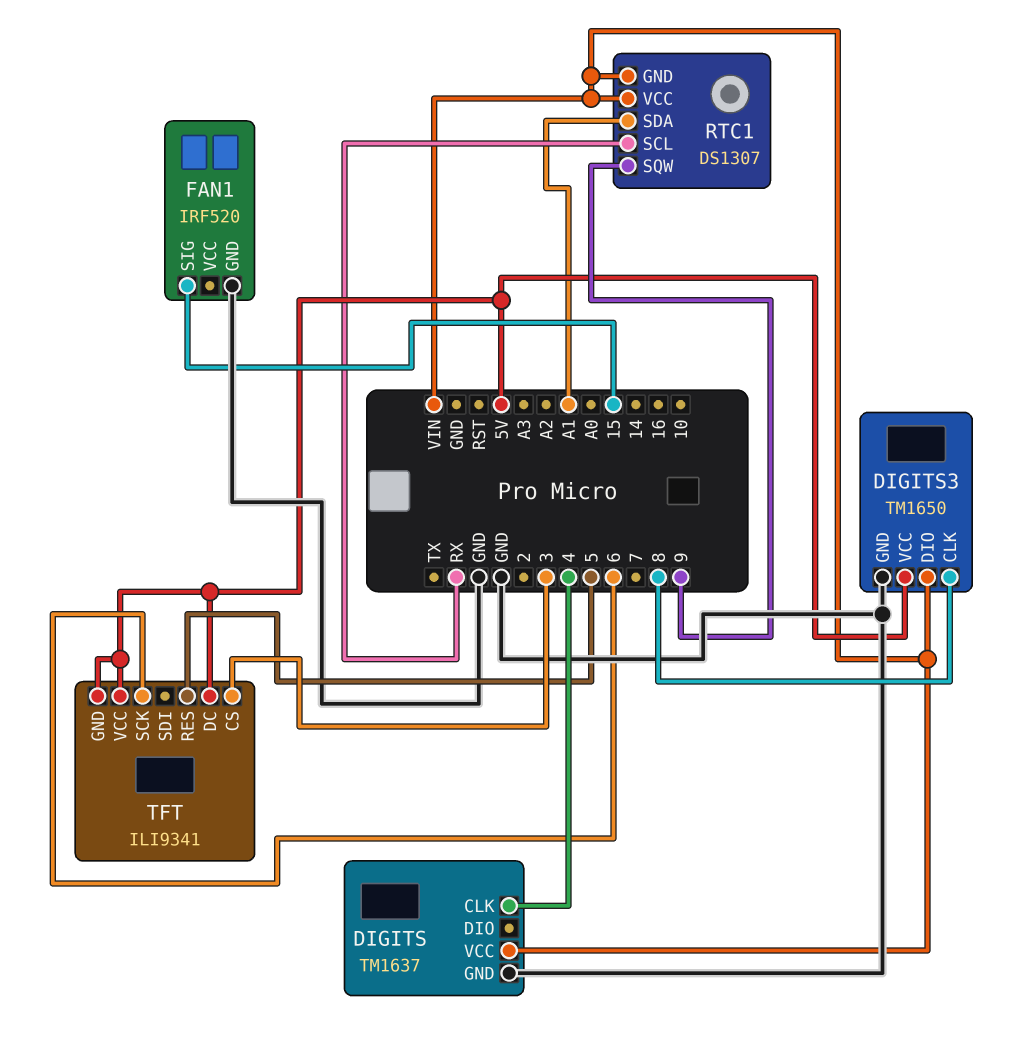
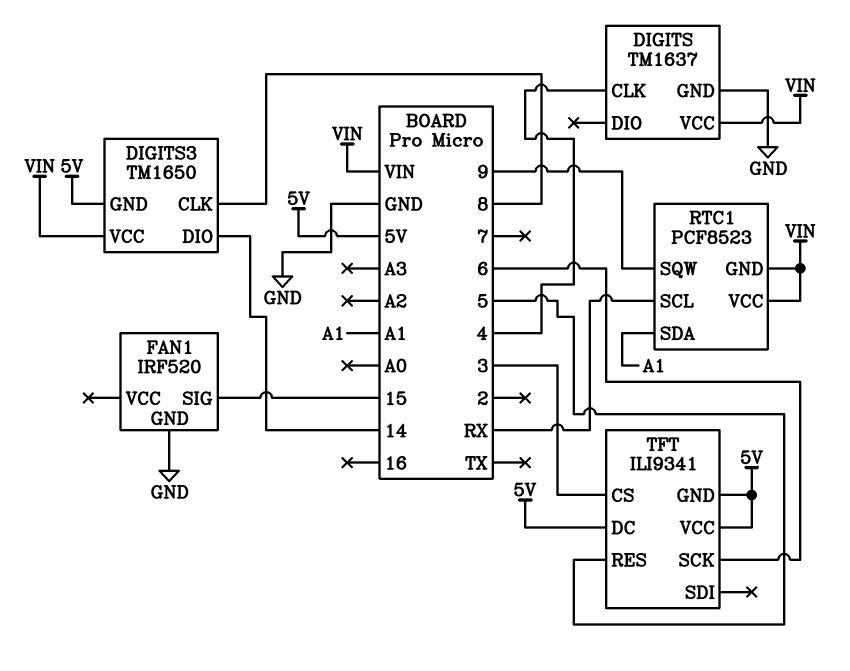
DIGITS3 pin DIO: VIN -> 14
DIGITS3 pin GND: GND -> 5V
DIGITS3 pin VCC: 5V -> VIN
RTC1: DS1307 -> PCF8523

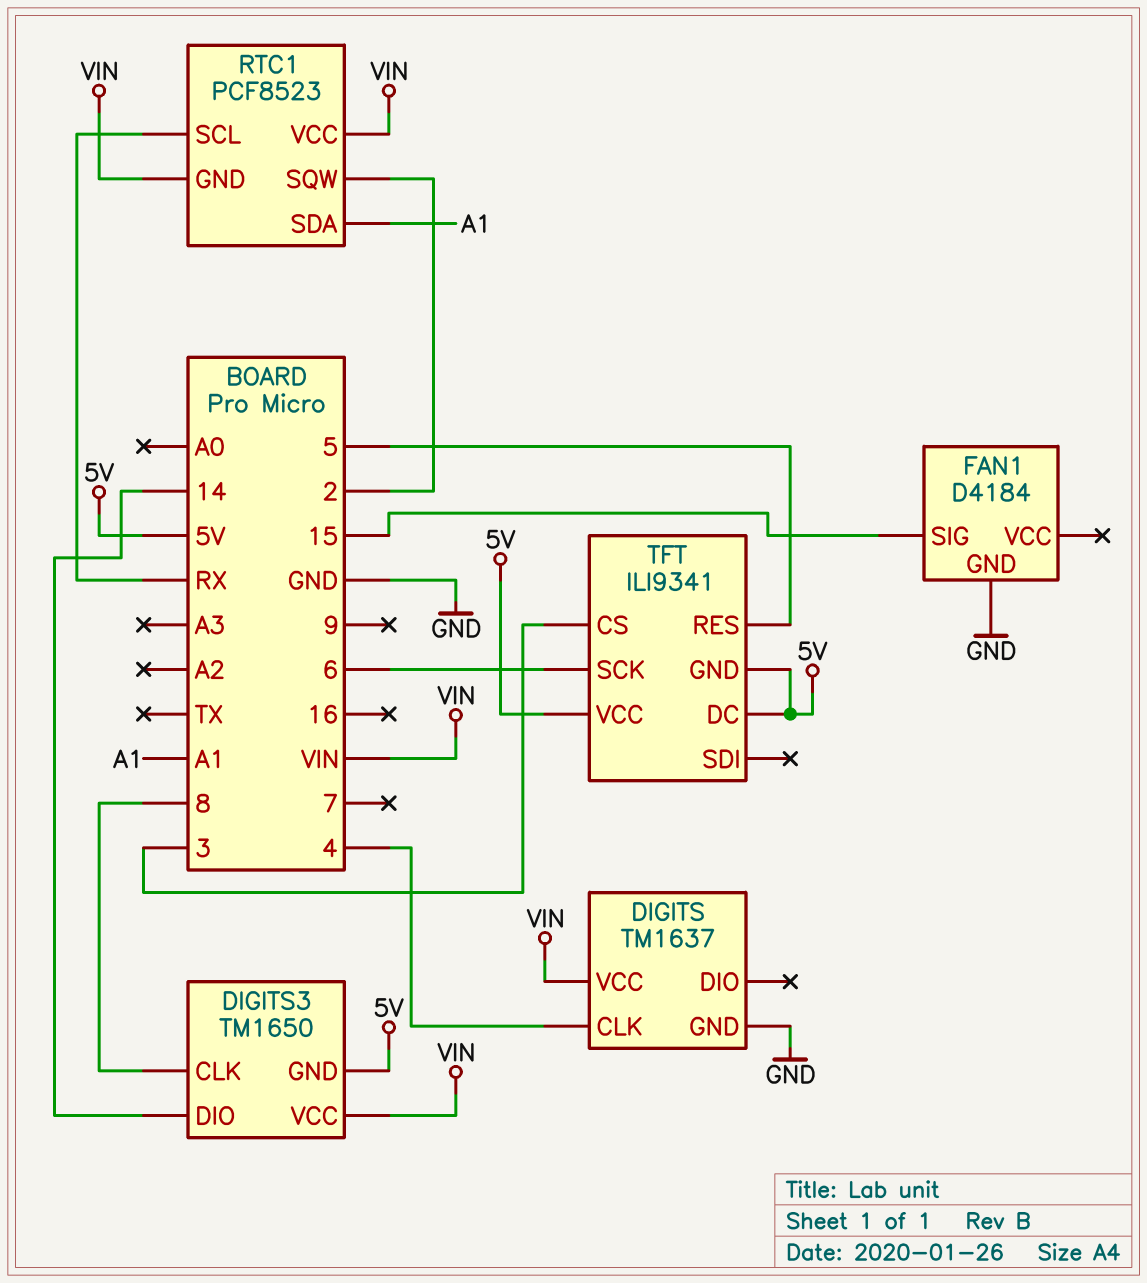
FAN1: IRF520 -> D4184
RTC1 pin SQW: 9 -> 2

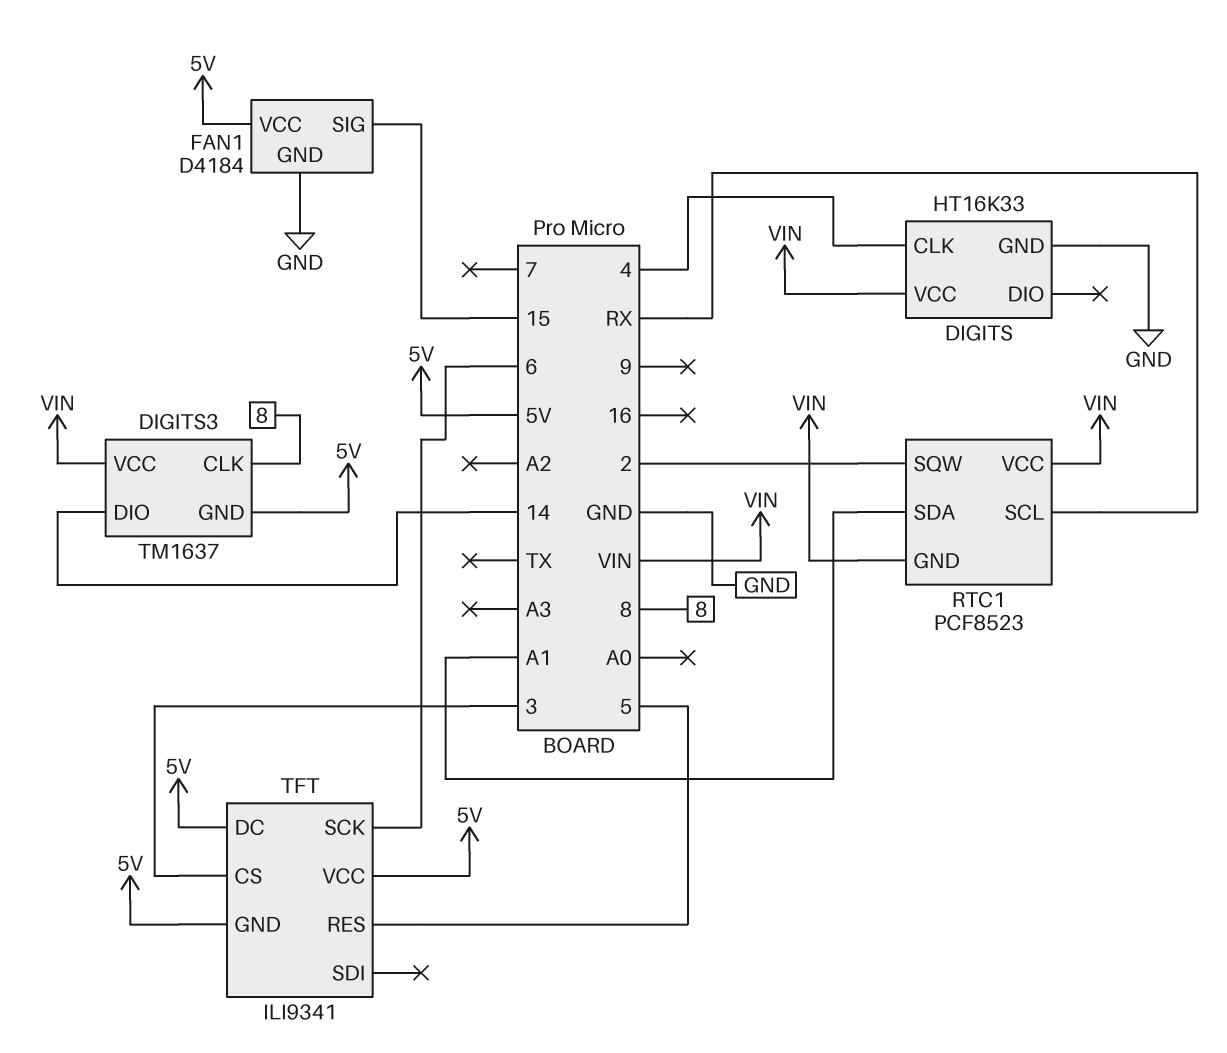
DIGITS: TM1637 -> HT16K33
DIGITS3: TM1650 -> TM1637
FAN1 pin VCC: none -> 5V

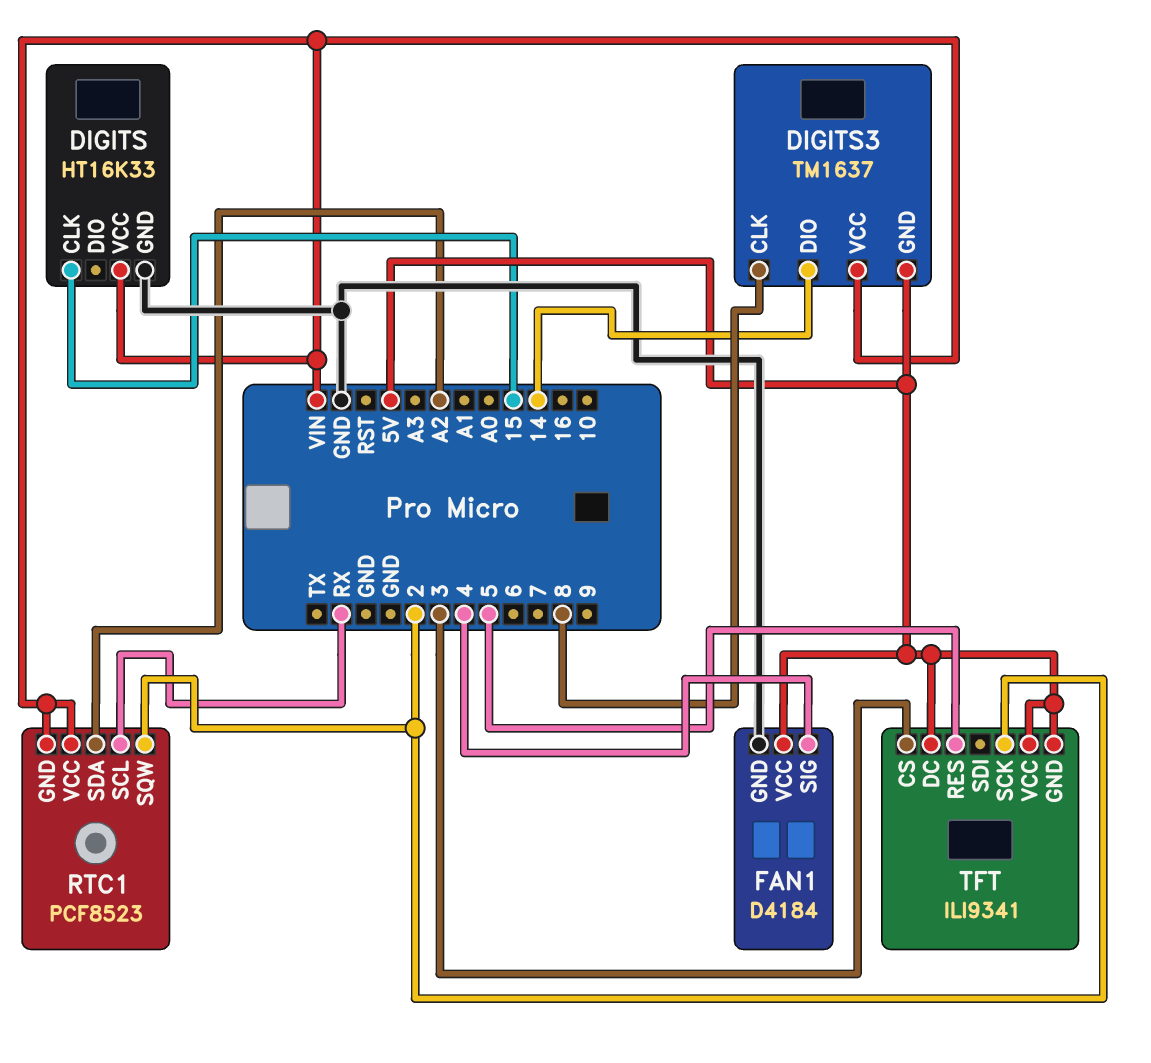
DIGITS pin CLK: 4 -> 15
FAN1 pin SIG: 15 -> 4
RTC1 pin SDA: A1 -> A2
TFT pin SCK: 6 -> 2

